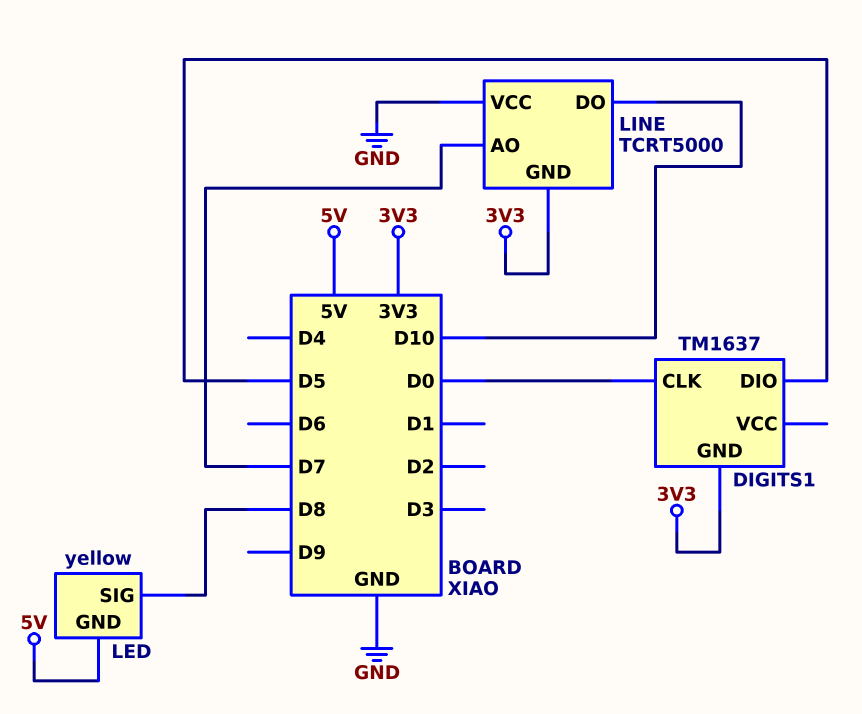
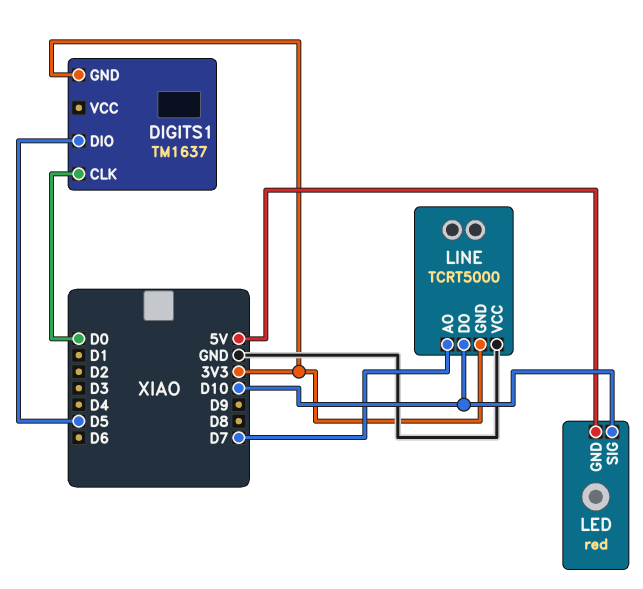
LED: yellow -> red
LED pin SIG: D8 -> D10

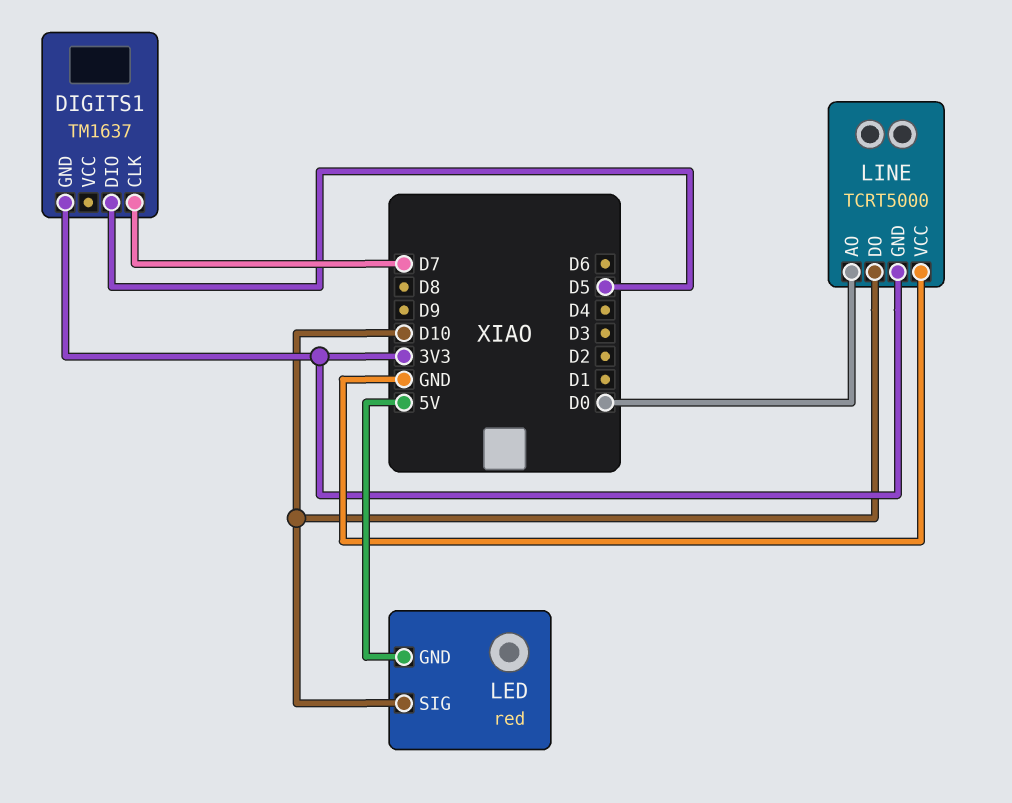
DIGITS1 pin CLK: D0 -> D7
LINE pin AO: D7 -> D0

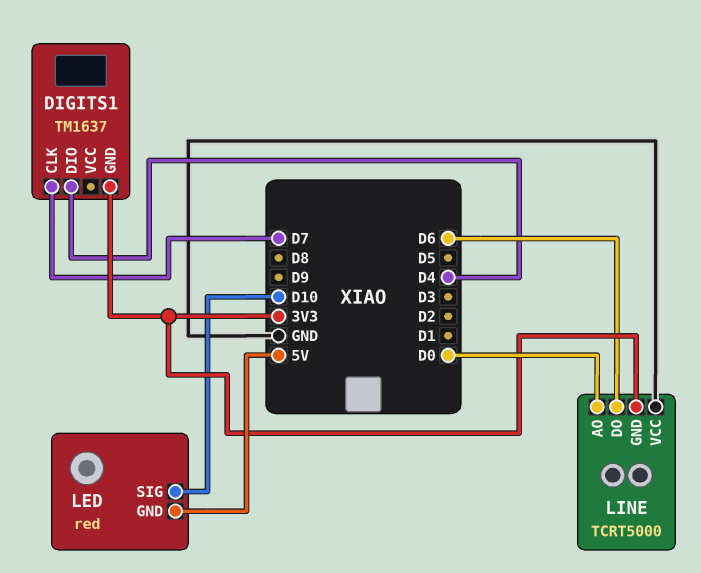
DIGITS1 pin DIO: D5 -> D4
LINE pin DO: D10 -> D6

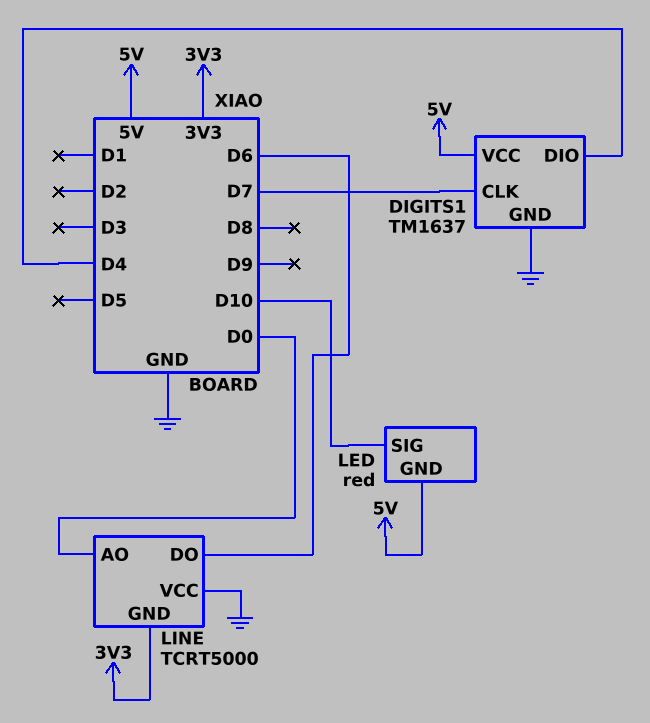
DIGITS1 pin GND: 3V3 -> GND
DIGITS1 pin VCC: none -> 5V

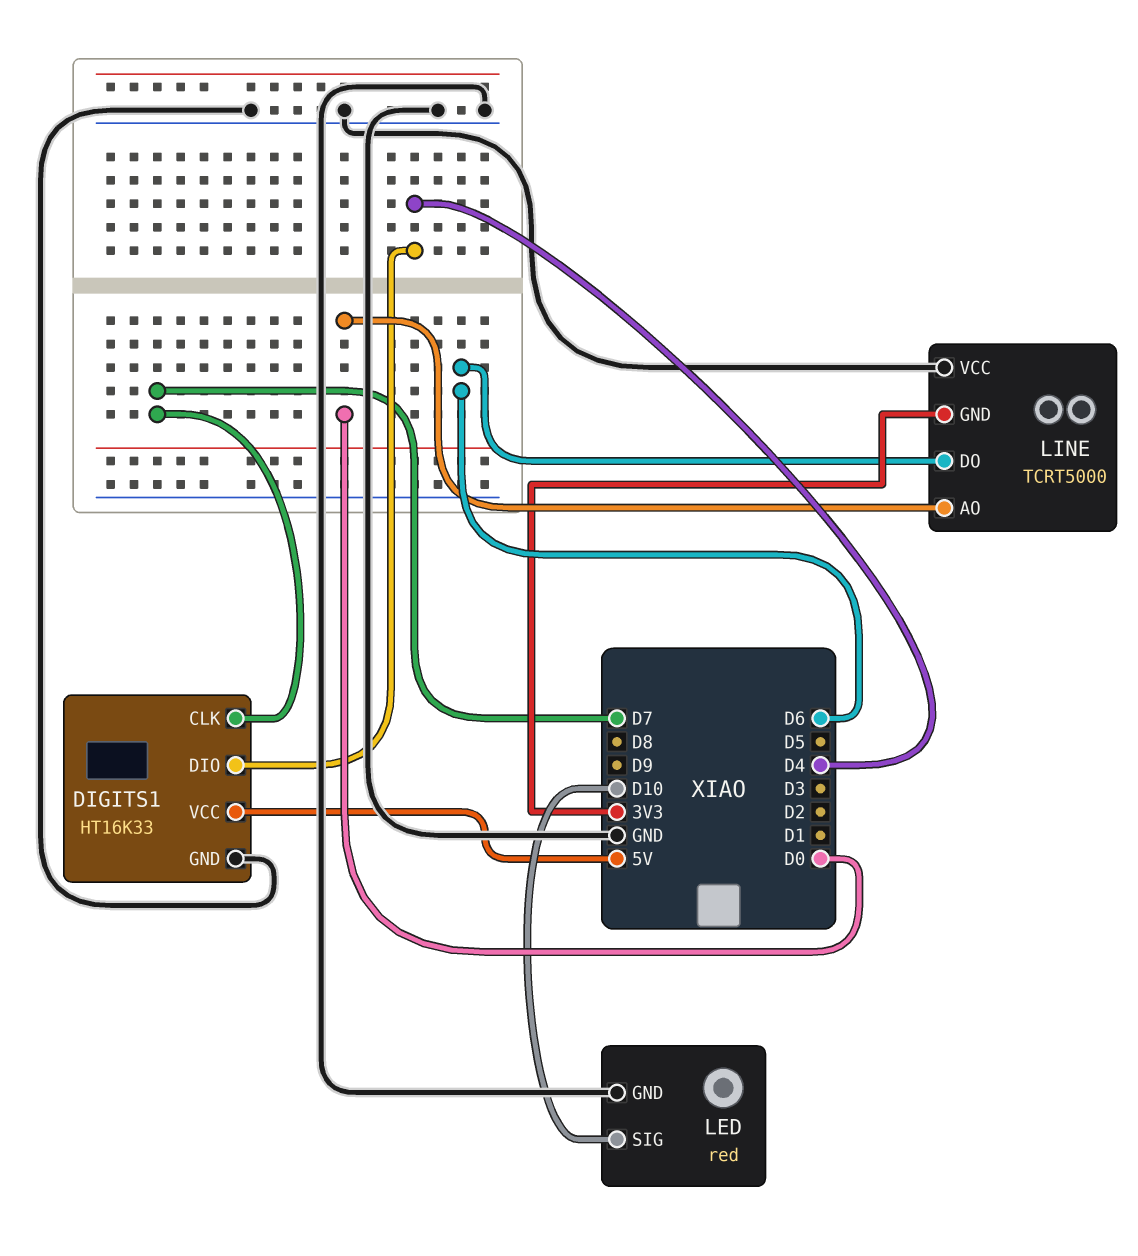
DIGITS1: TM1637 -> HT16K33
LED pin GND: 5V -> GND

